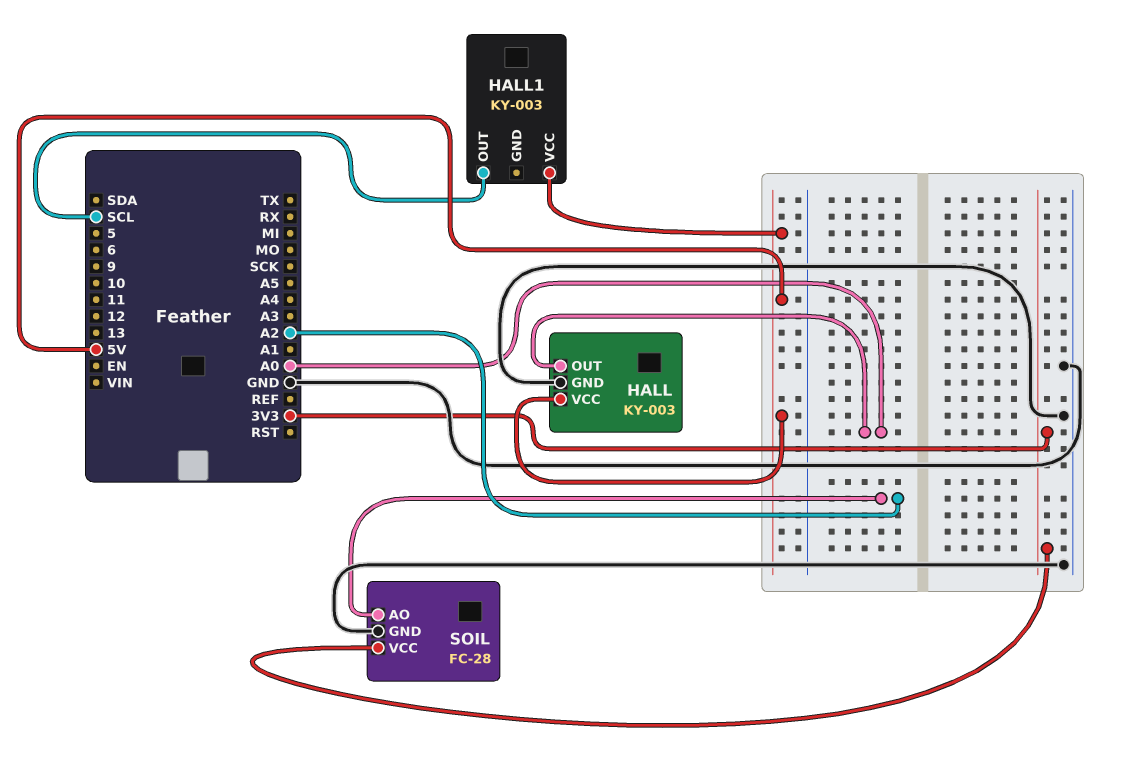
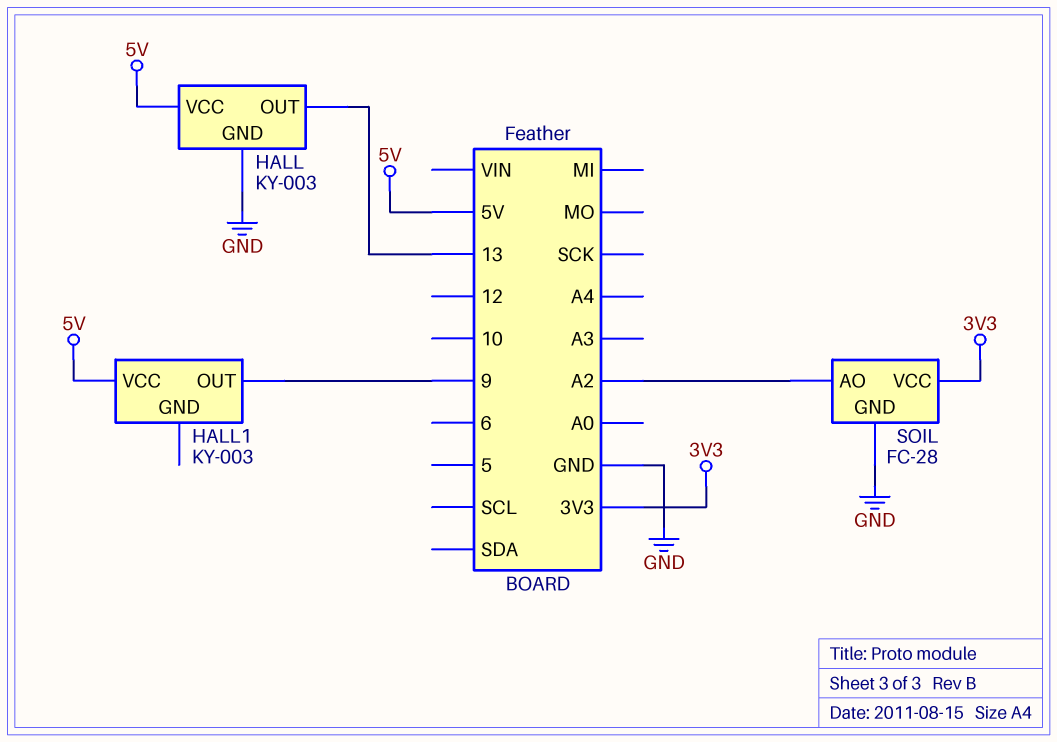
HALL pin OUT: A0 -> 13
HALL1 pin OUT: SCL -> 9

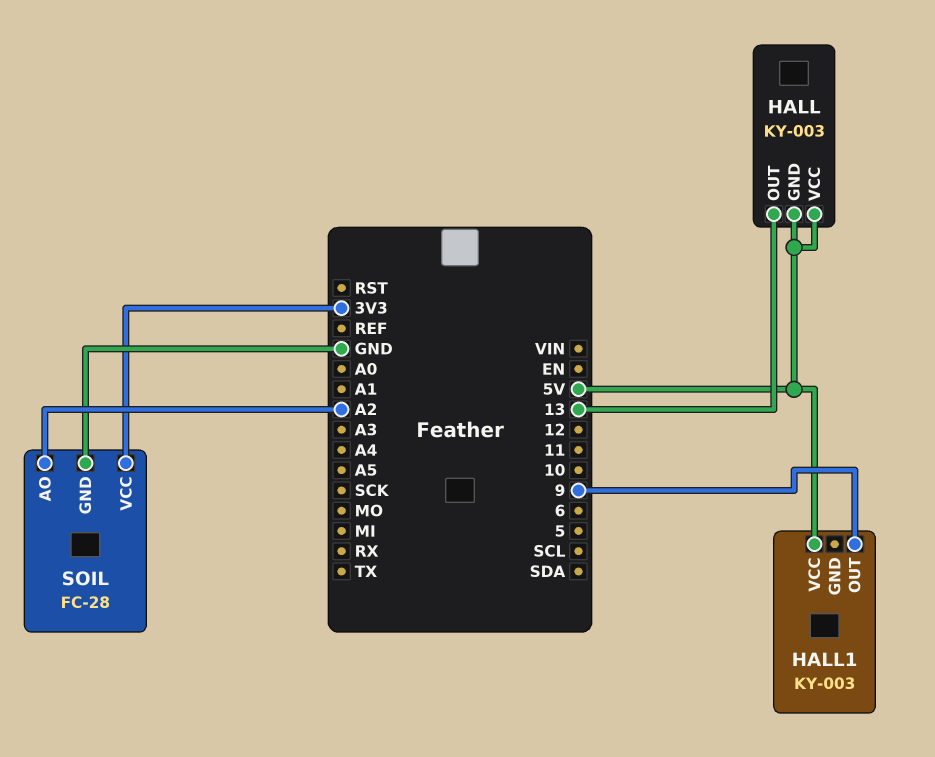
HALL pin GND: GND -> 5V

